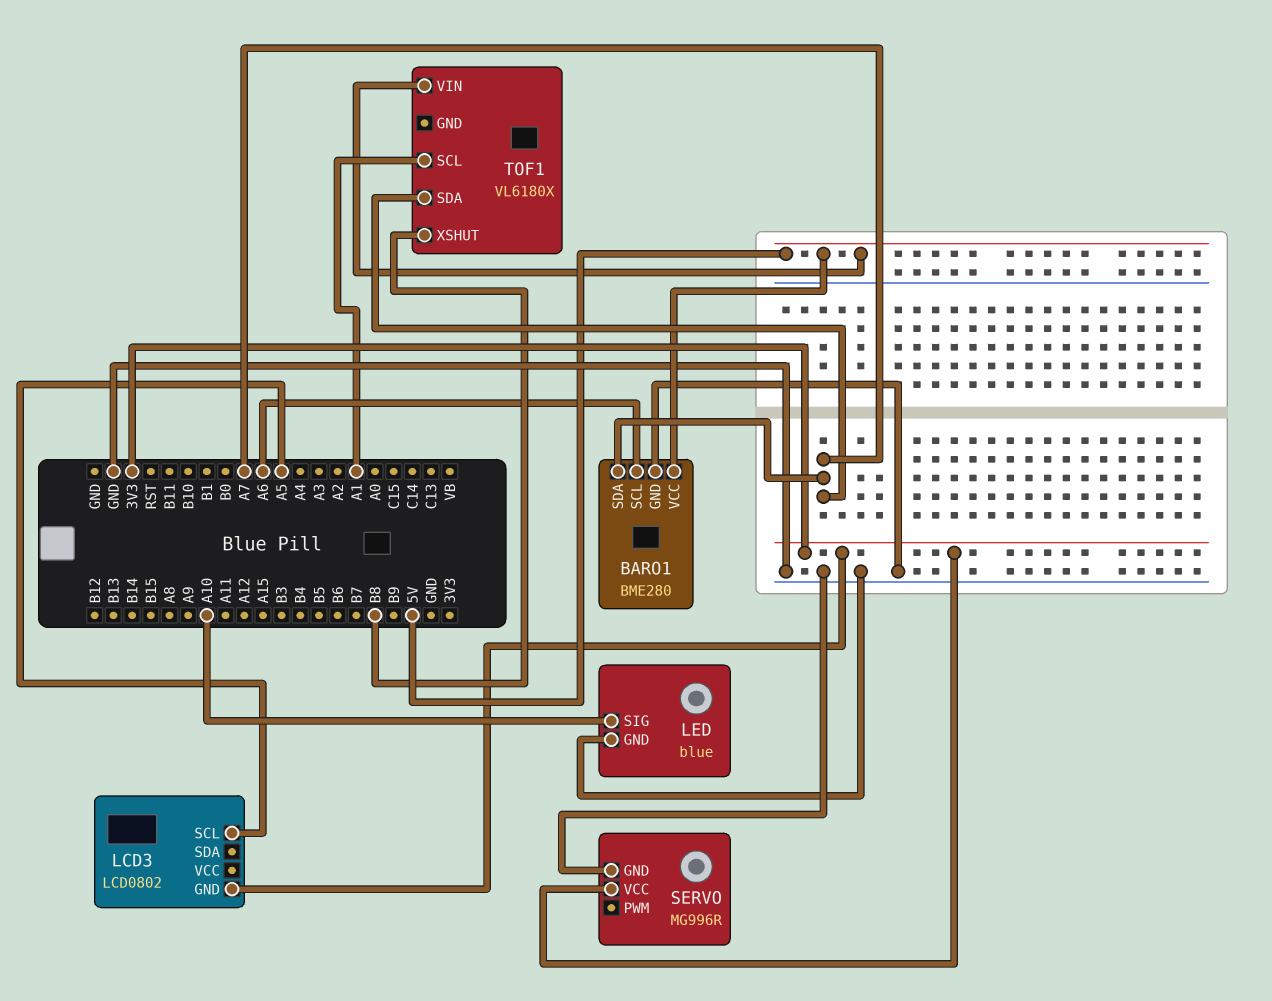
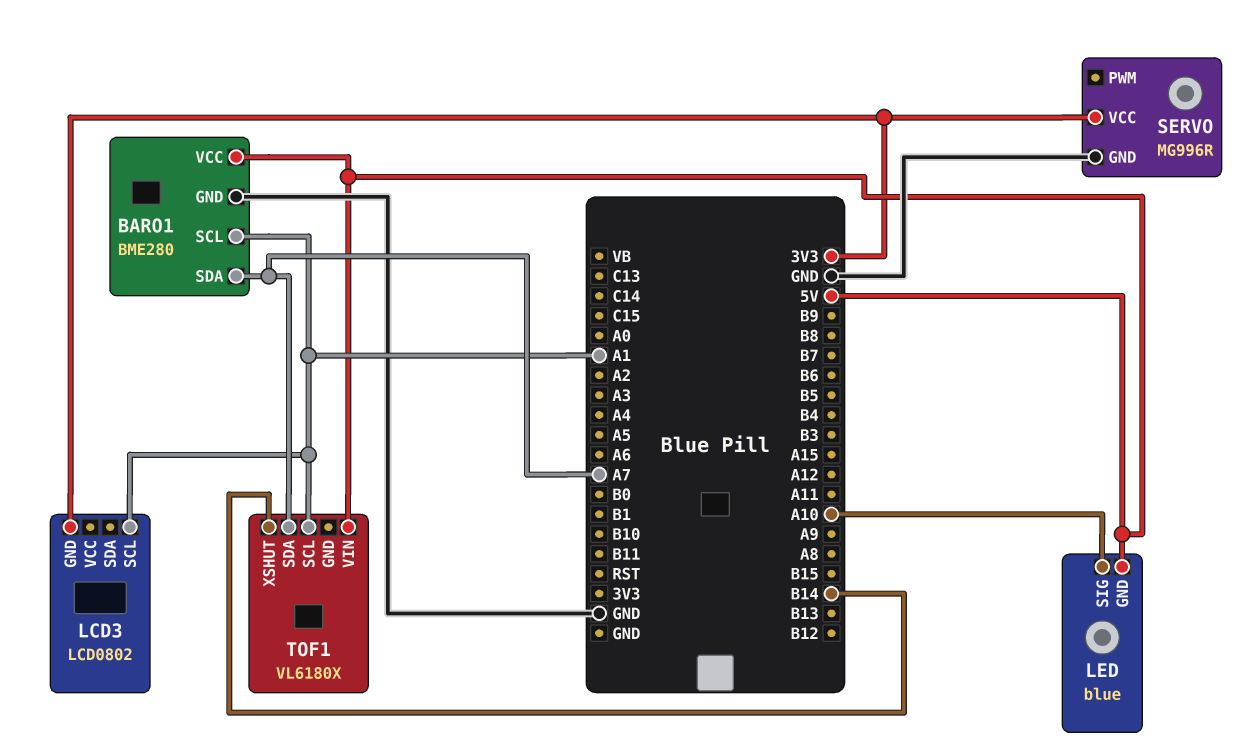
BARO1 pin SCL: A6 -> A1
LCD3 pin SCL: A5 -> A1
LED pin GND: GND -> 5V
TOF1 pin XSHUT: B8 -> B14

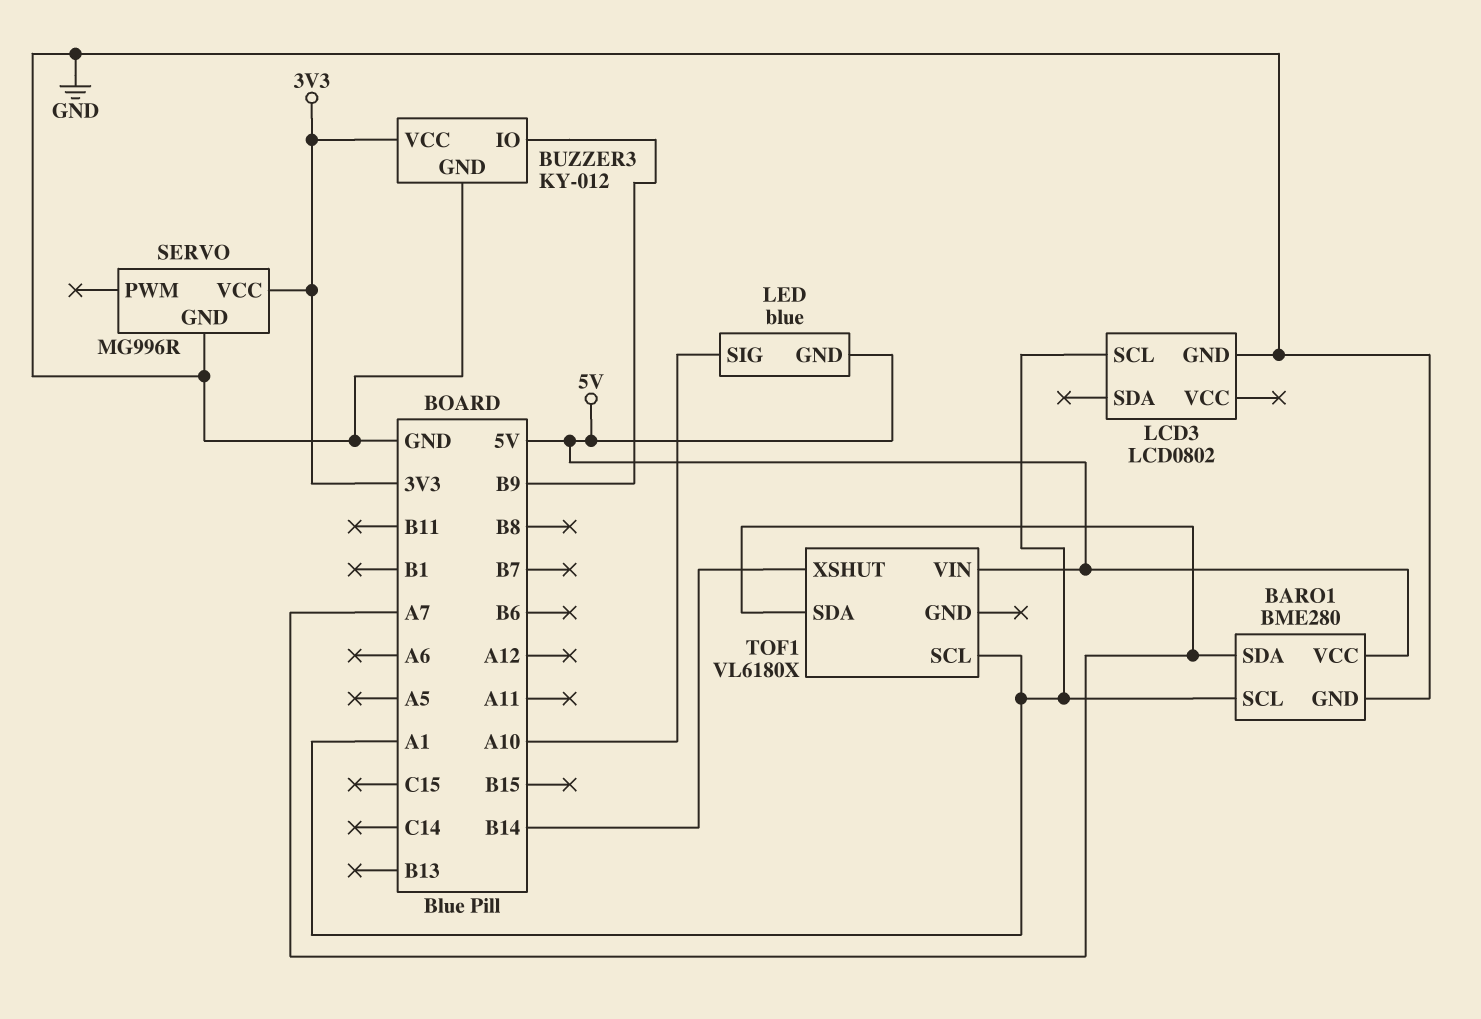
BUZZER3: none -> KY-012
BUZZER3 pin GND: none -> GND
BUZZER3 pin IO: none -> B9
BUZZER3 pin VCC: none -> 3V3
LCD3 pin GND: 3V3 -> GND

